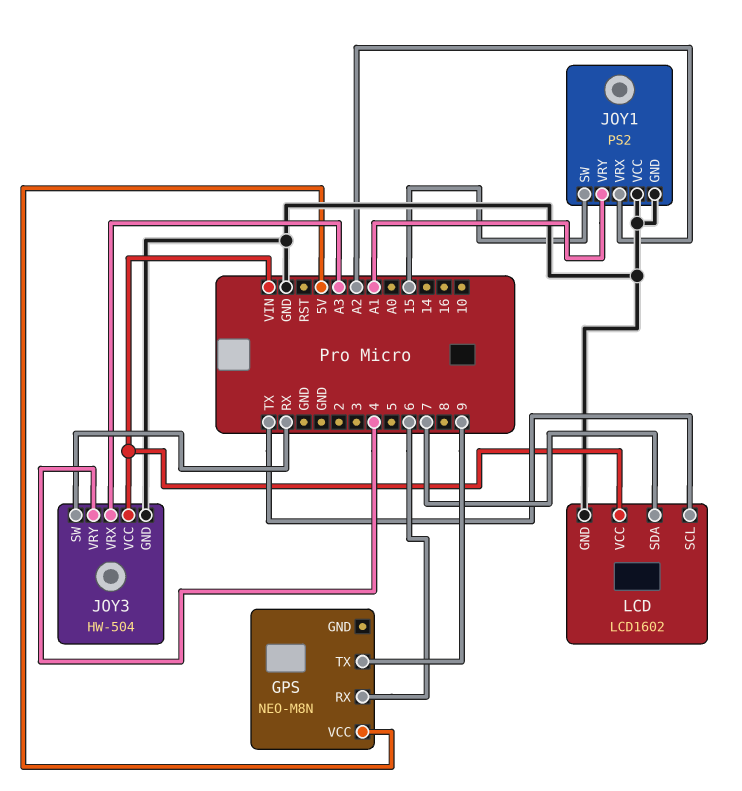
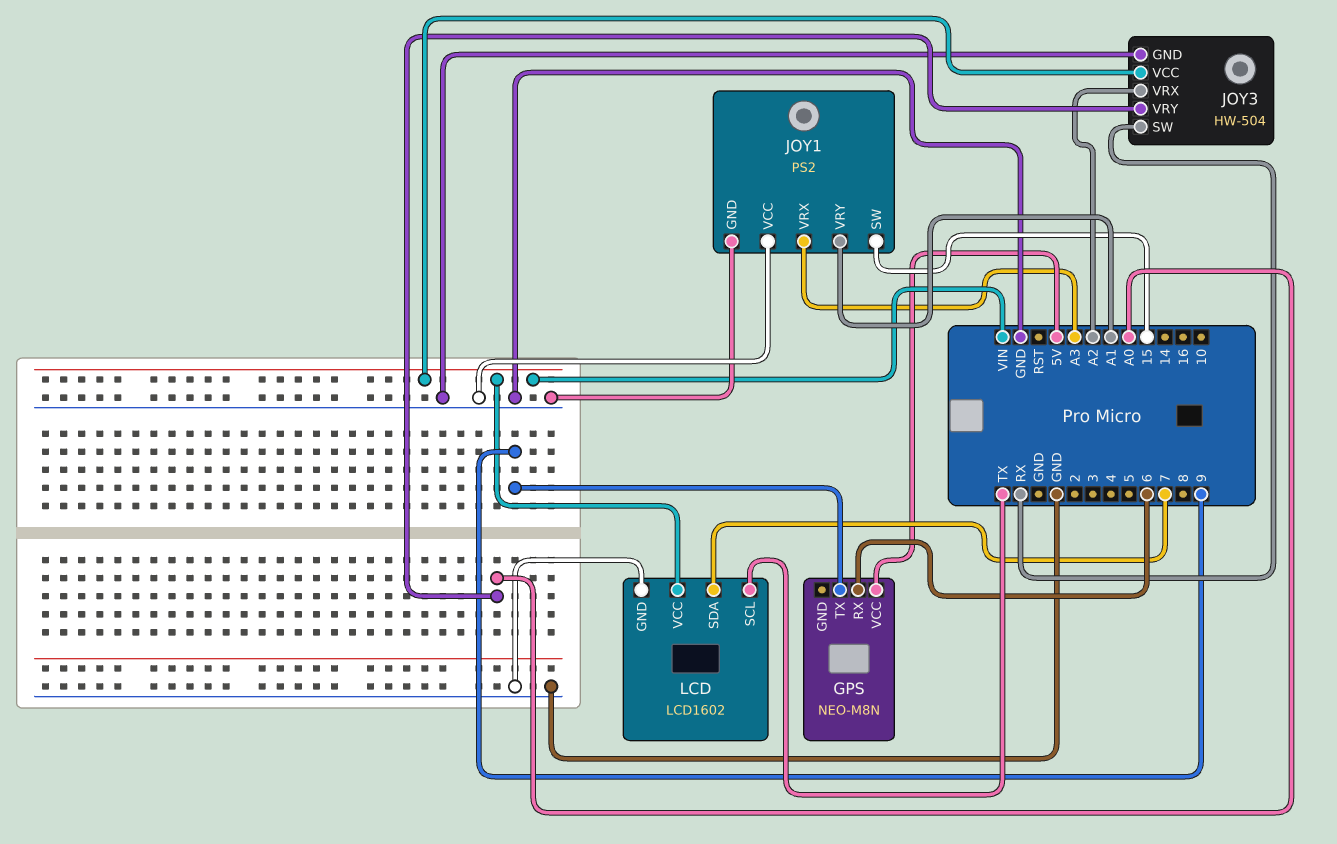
JOY1 pin VRX: A2 -> A3
JOY3 pin VRX: A3 -> A2
JOY3 pin VRY: 4 -> A0

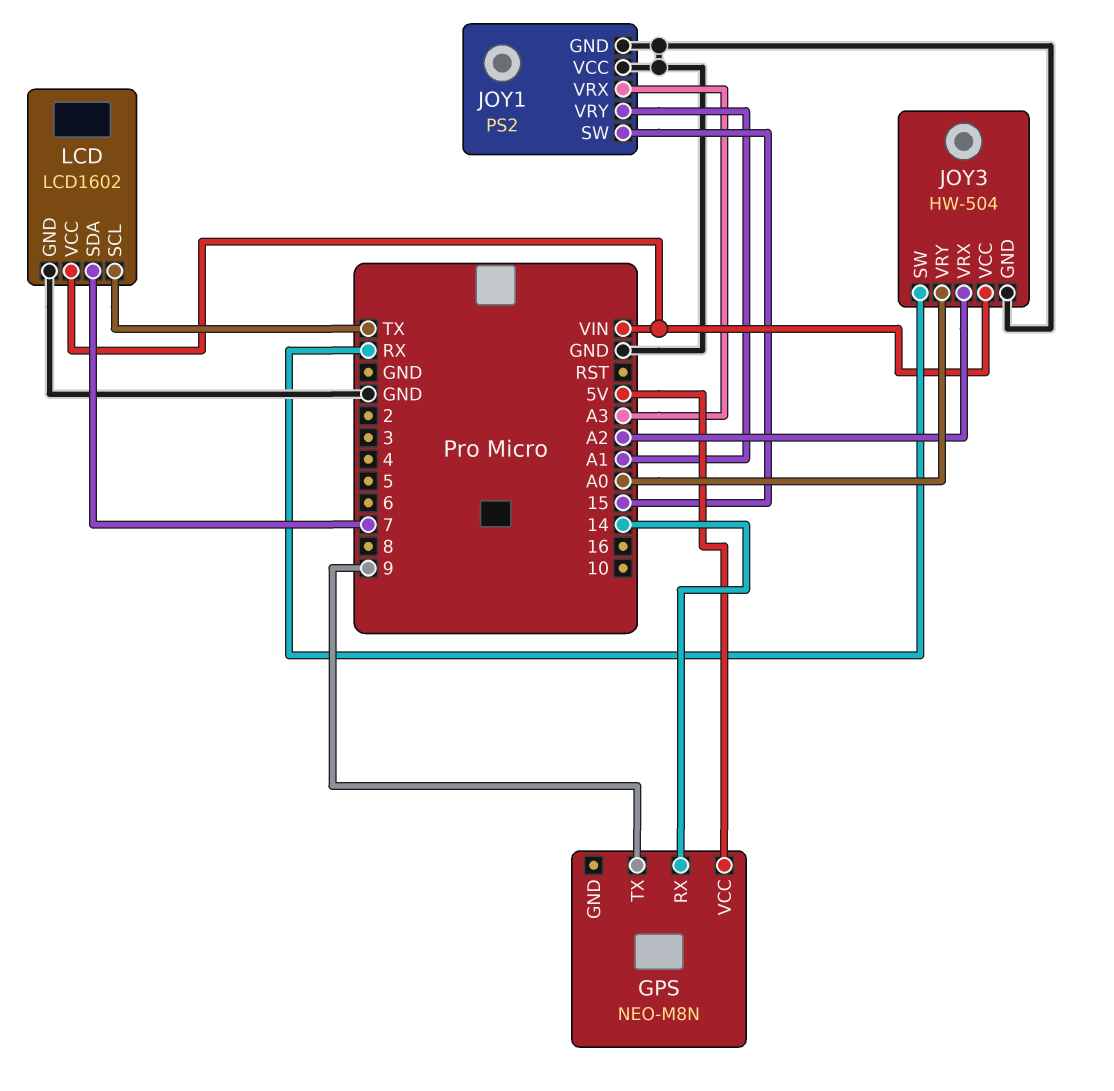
GPS pin RX: 6 -> 14

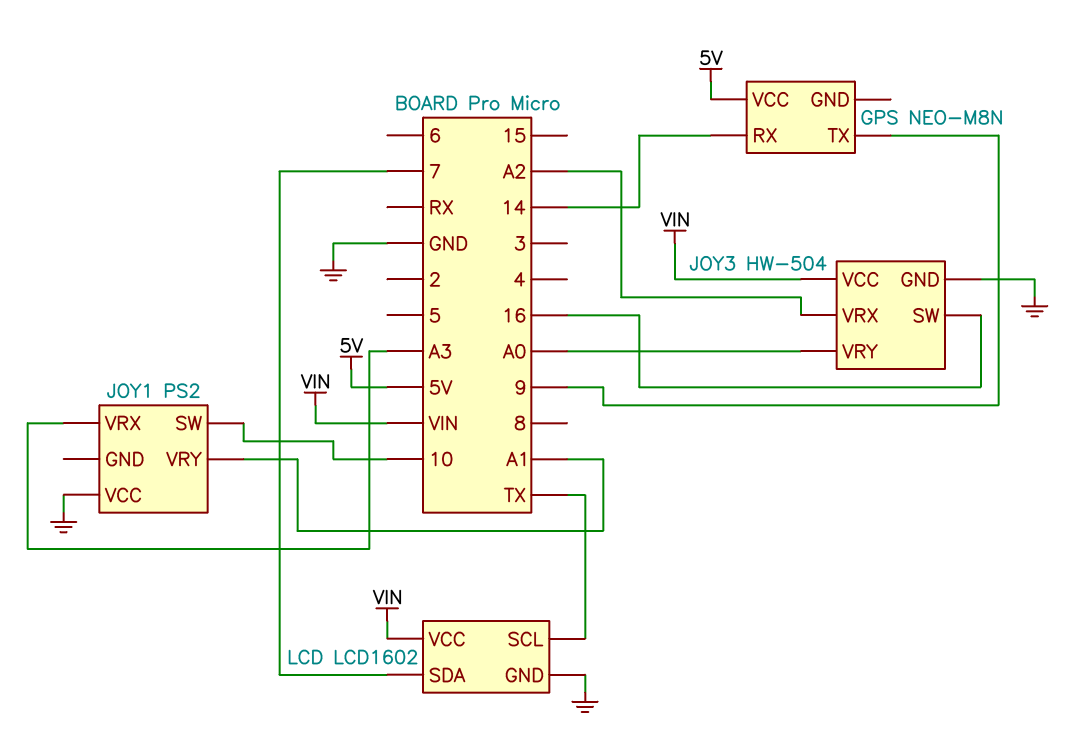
JOY1 pin GND: GND -> none
JOY1 pin SW: 15 -> 10
JOY3 pin SW: RX -> 16

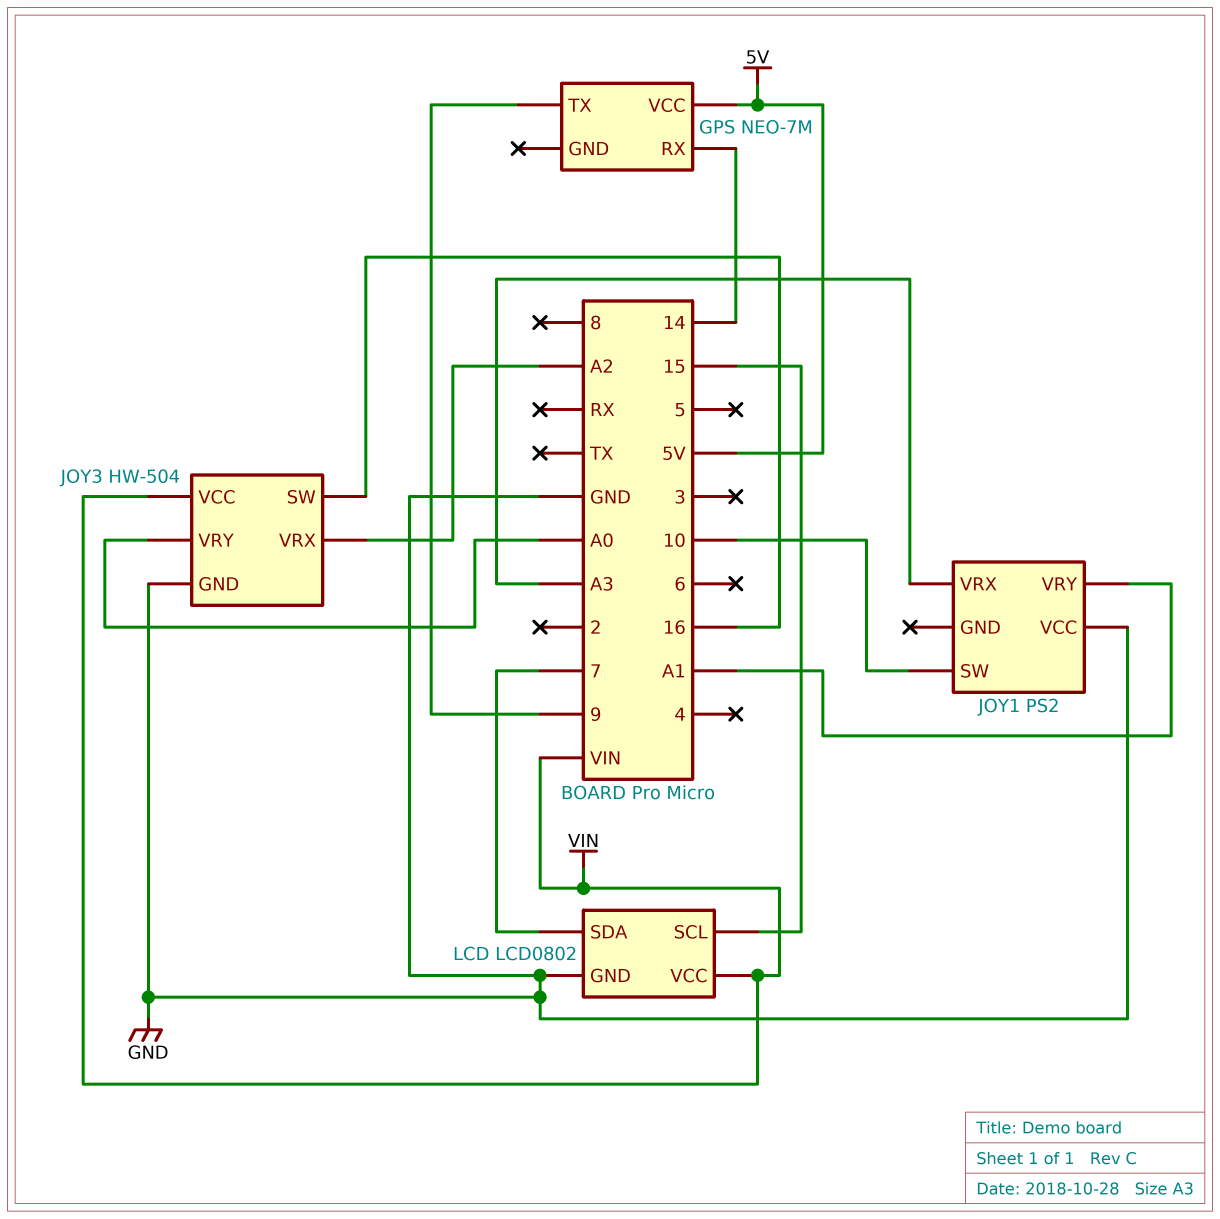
GPS: NEO-M8N -> NEO-7M
LCD: LCD1602 -> LCD0802
LCD pin SCL: TX -> 15

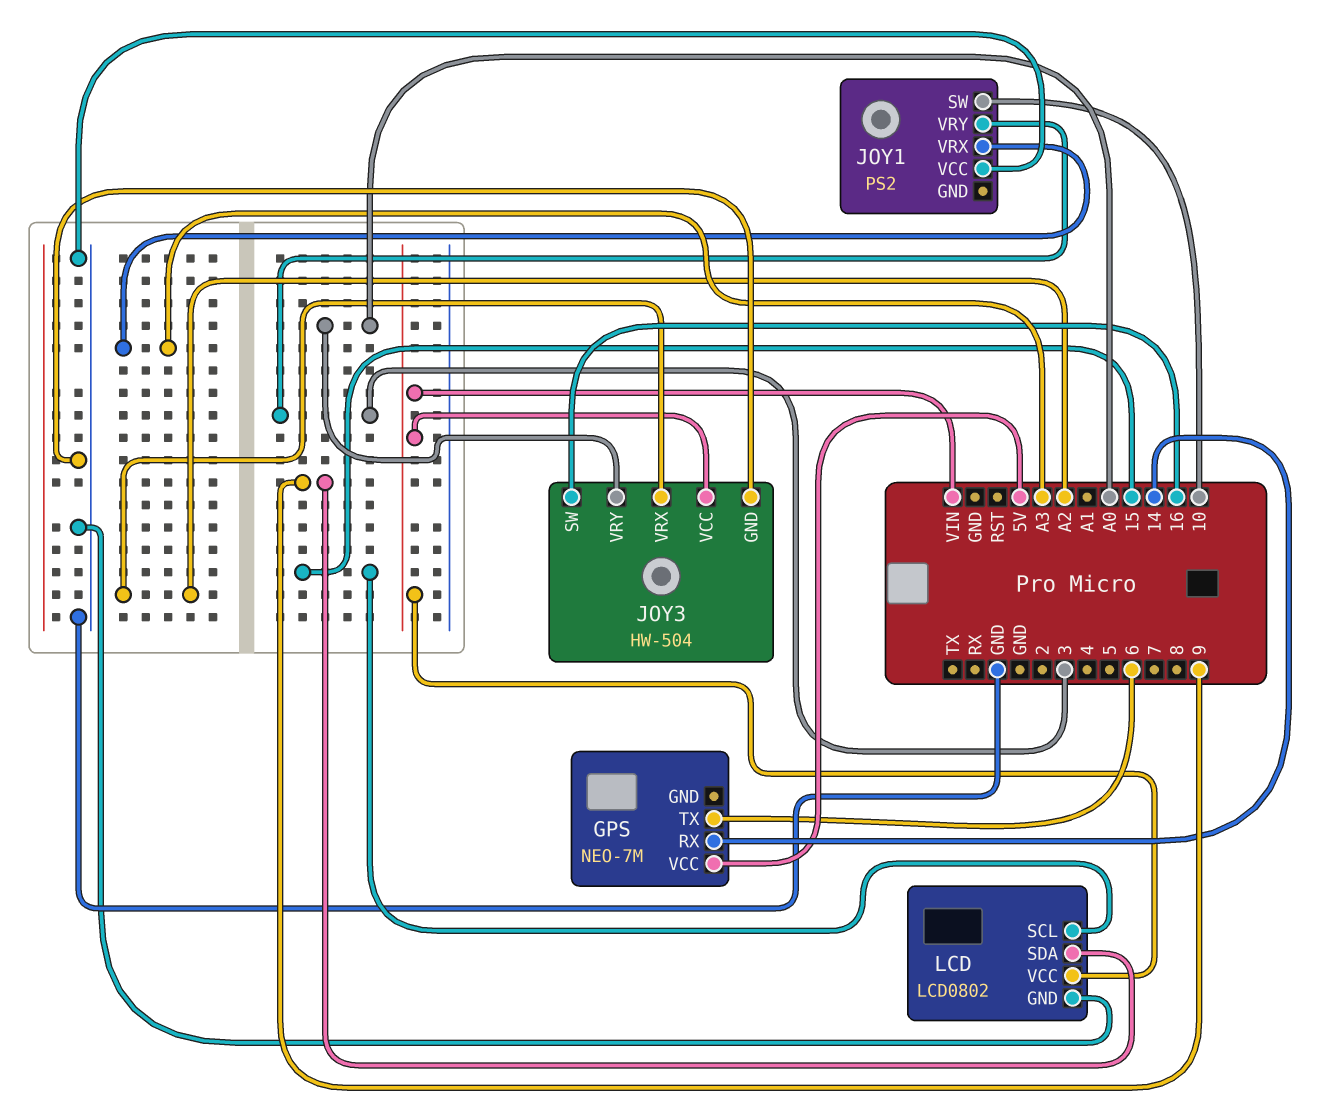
GPS pin TX: 9 -> 6
JOY1 pin VRY: A1 -> 3
LCD pin SDA: 7 -> 9

